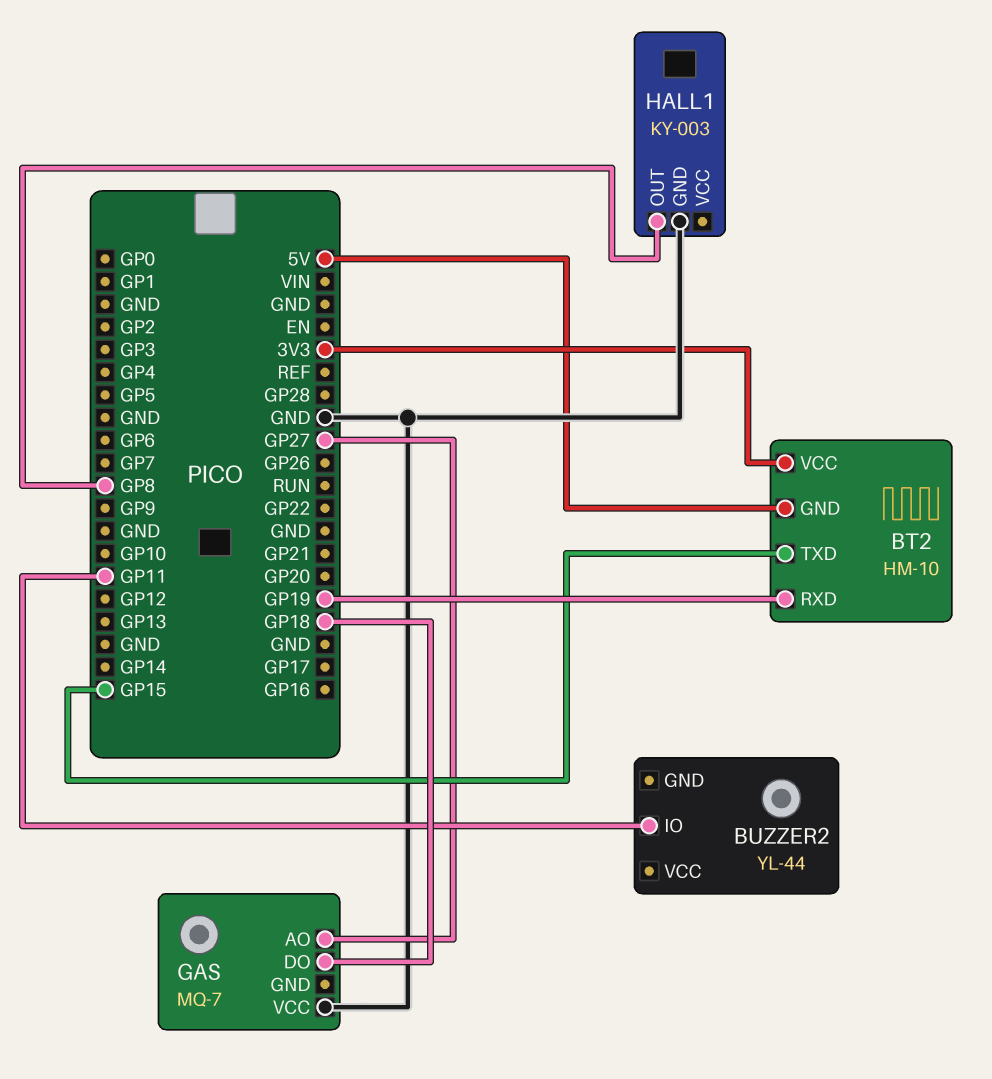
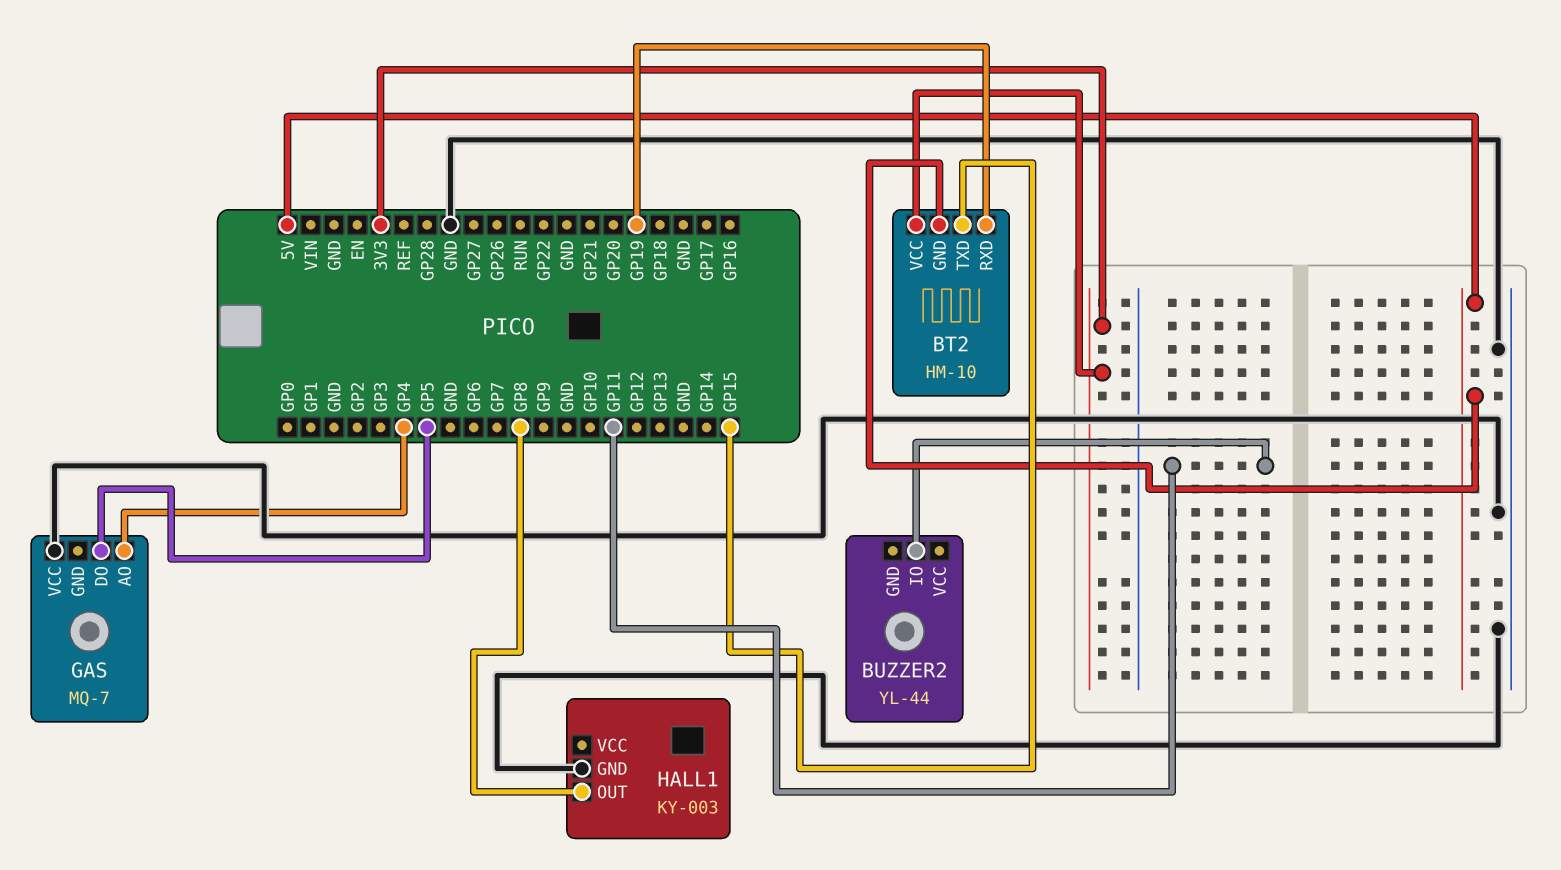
GAS pin AO: GP27 -> GP4
GAS pin DO: GP18 -> GP5

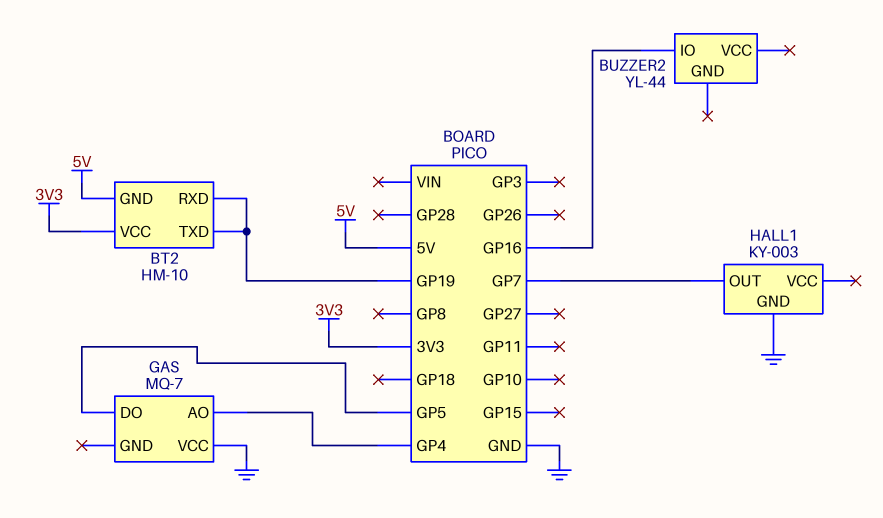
BT2 pin TXD: GP15 -> GP19
BUZZER2 pin IO: GP11 -> GP16
HALL1 pin OUT: GP8 -> GP7

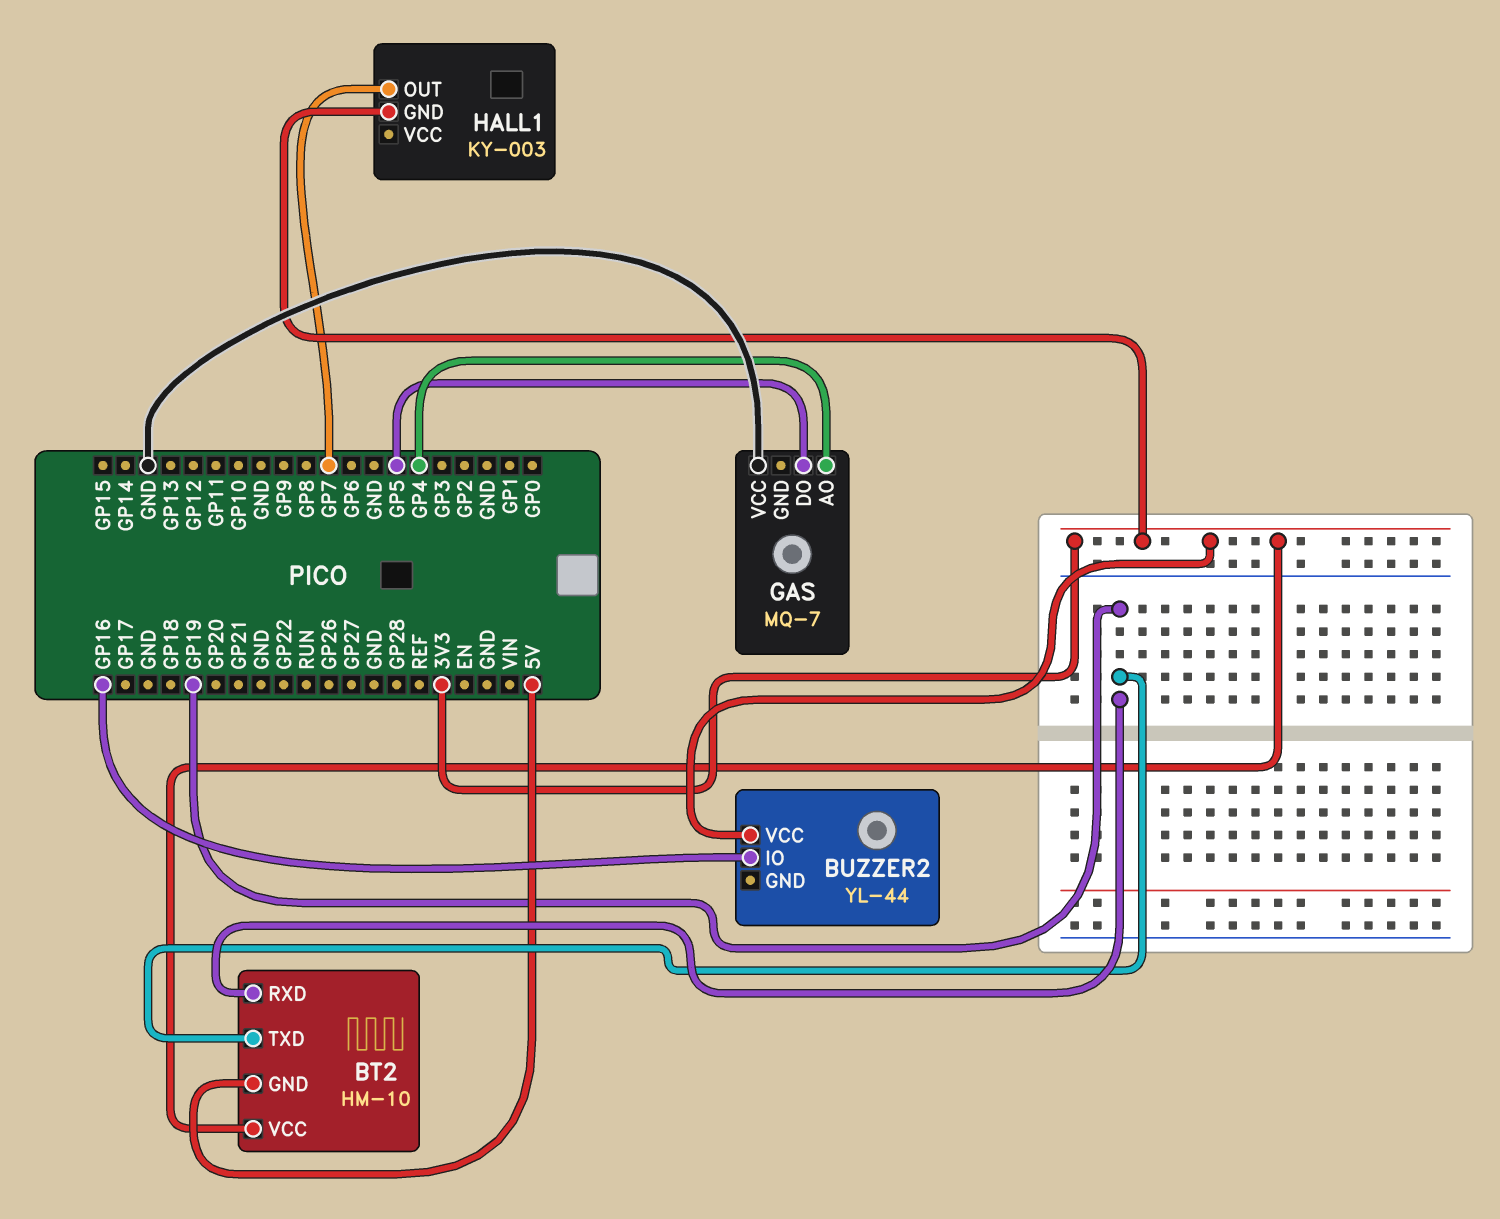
BUZZER2 pin VCC: none -> 3V3
HALL1 pin GND: GND -> 3V3

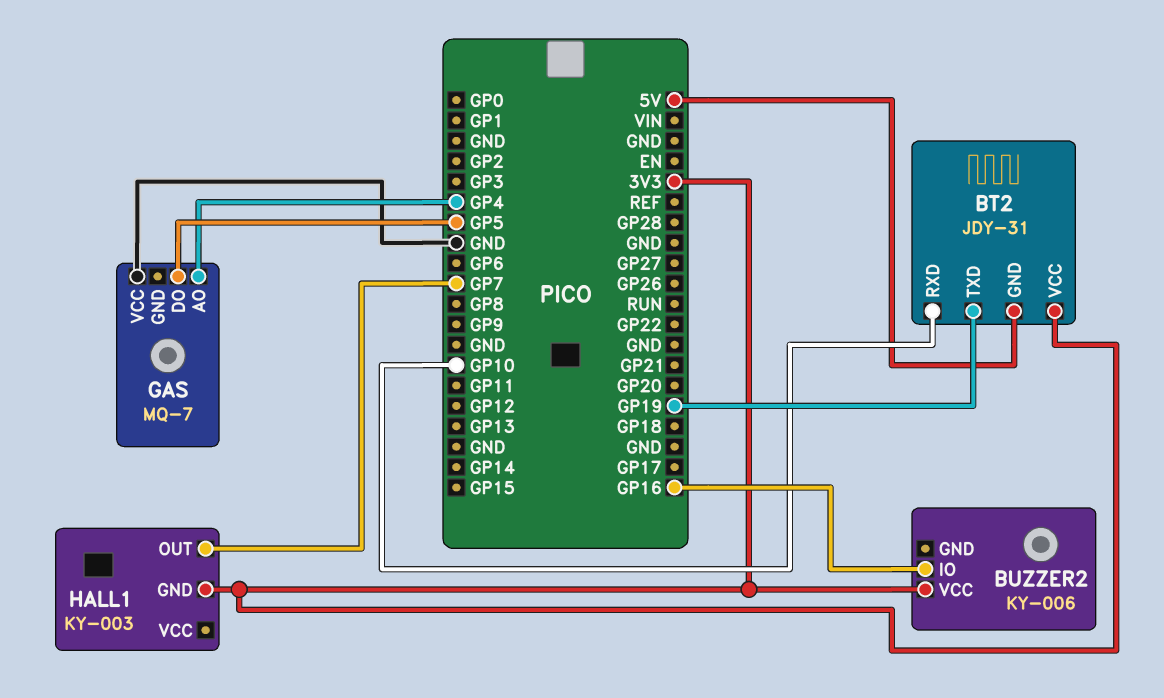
BT2: HM-10 -> JDY-31
BT2 pin RXD: GP19 -> GP10
BUZZER2: YL-44 -> KY-006

